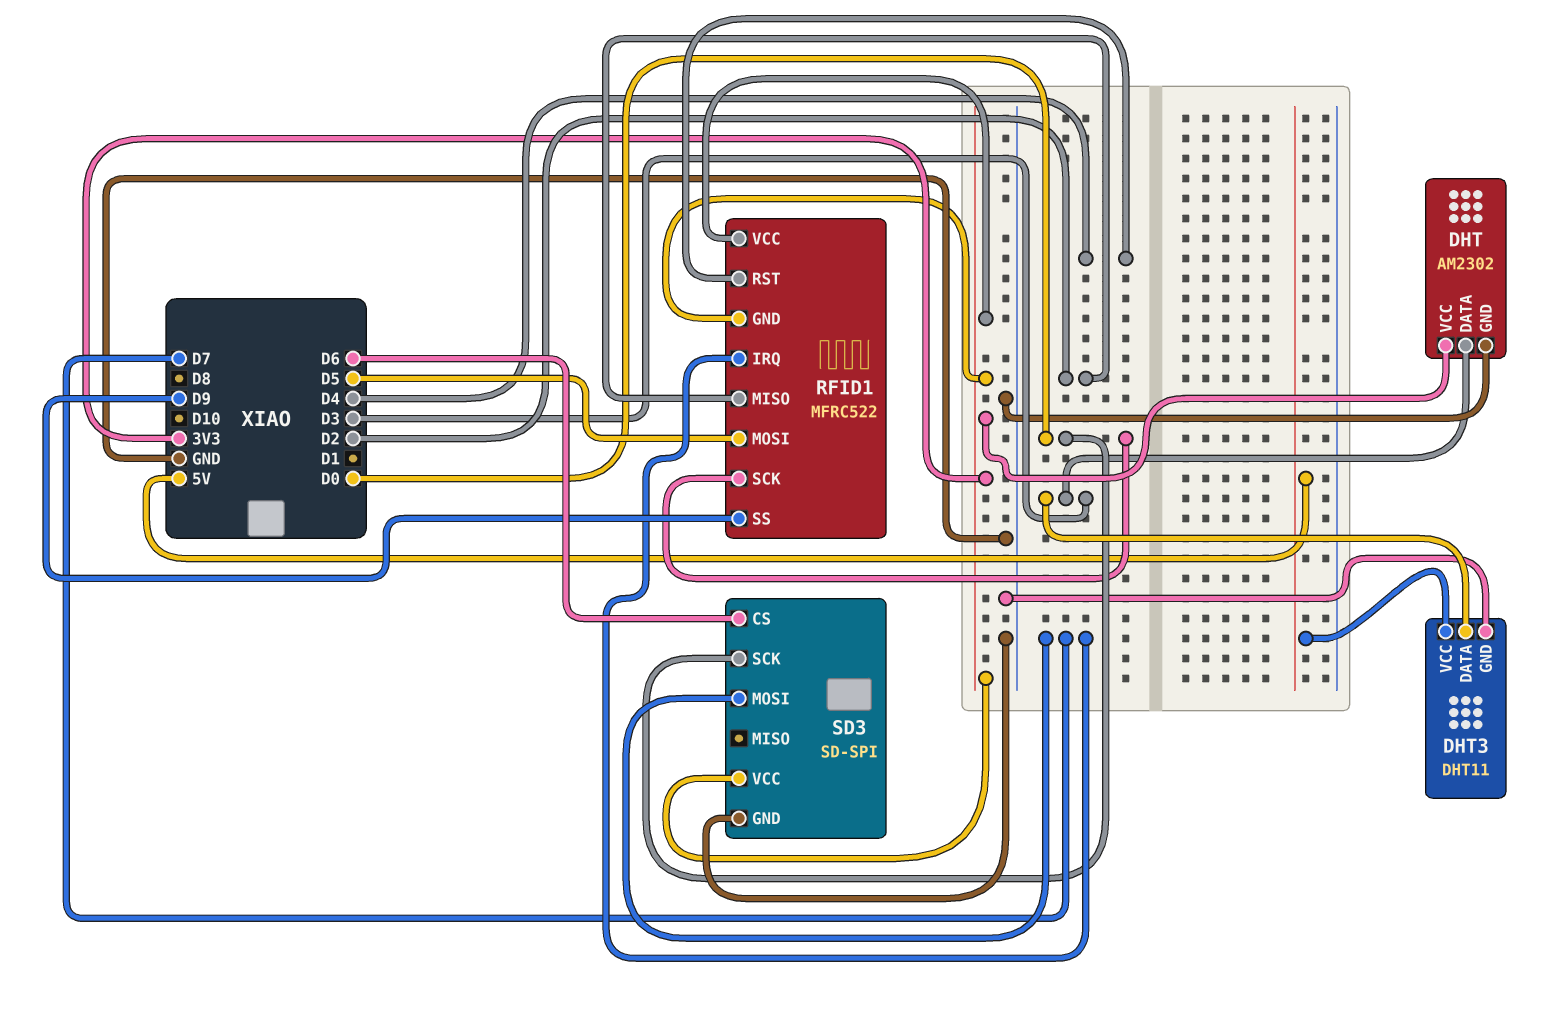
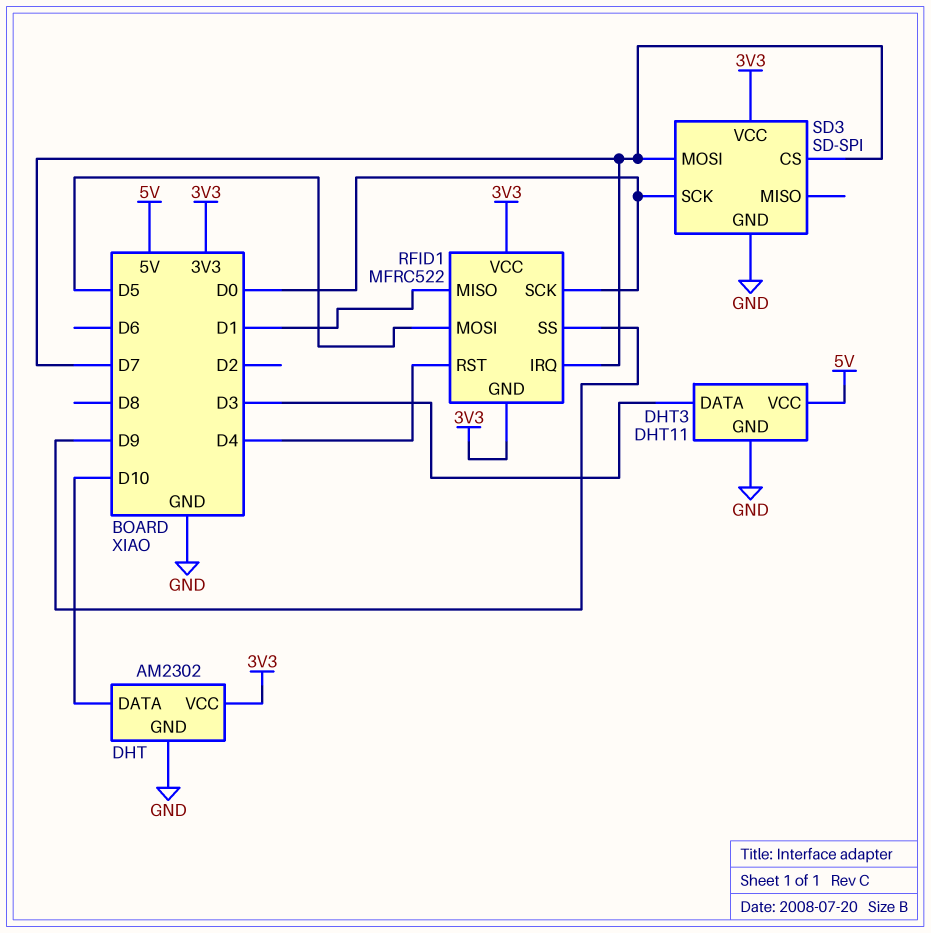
DHT pin DATA: D3 -> D10
RFID1 pin MISO: D2 -> D1
SD3 pin CS: D6 -> D7

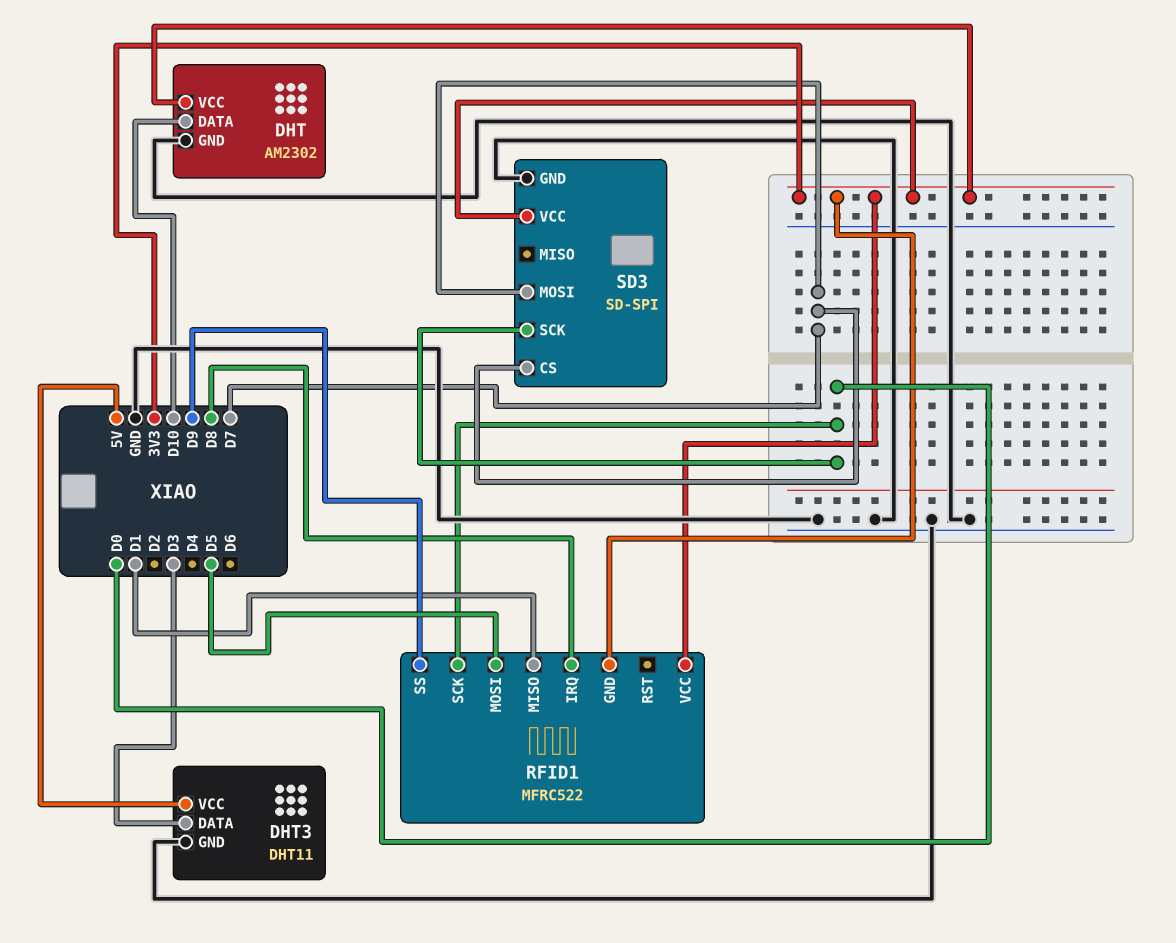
RFID1 pin IRQ: D7 -> D8
RFID1 pin RST: D4 -> none

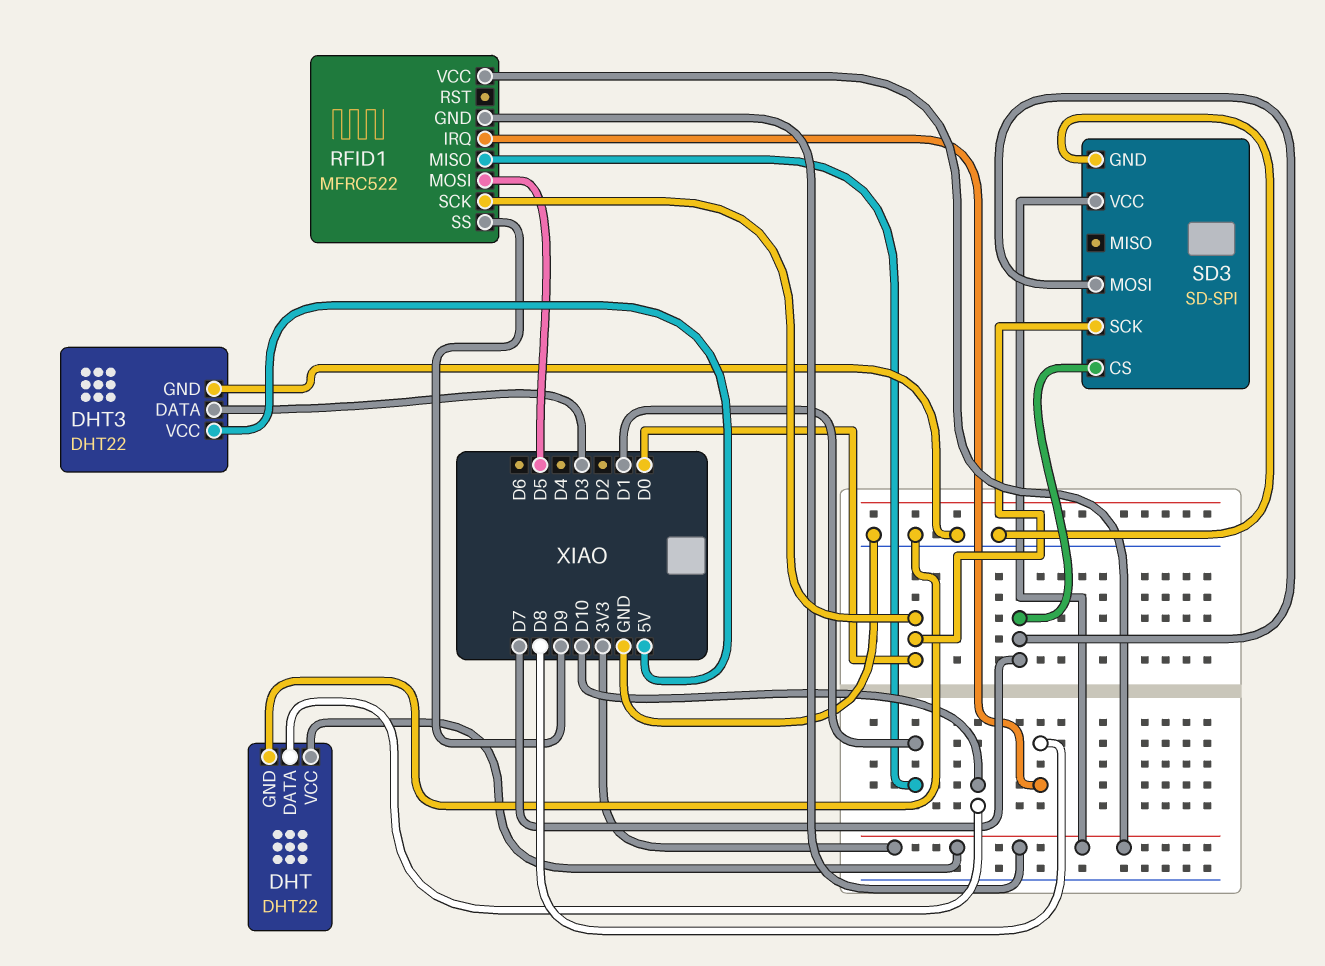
DHT: AM2302 -> DHT22
DHT3: DHT11 -> DHT22

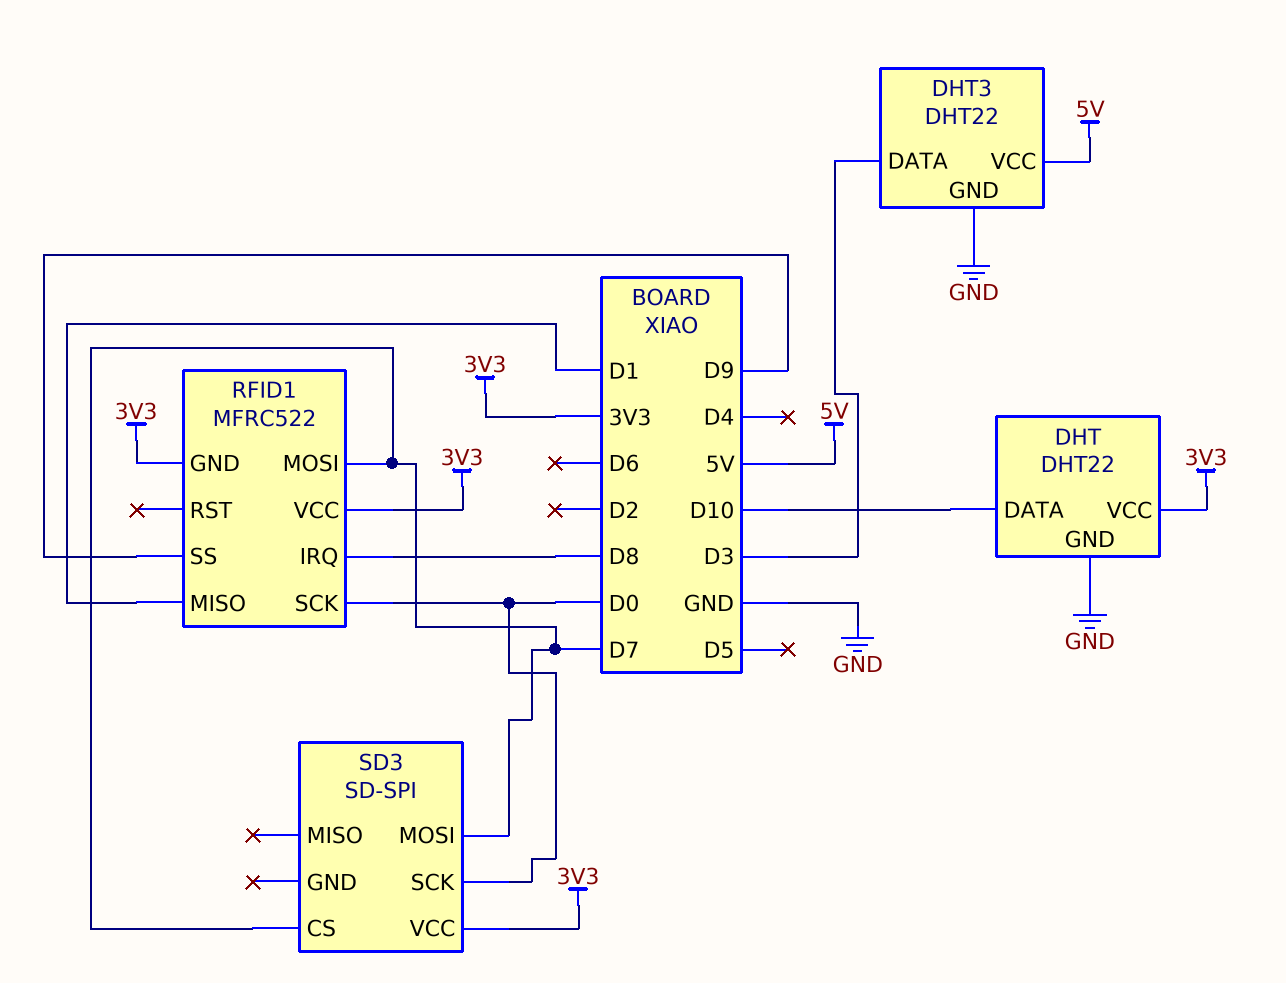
RFID1 pin MOSI: D5 -> D7
SD3 pin GND: GND -> none

